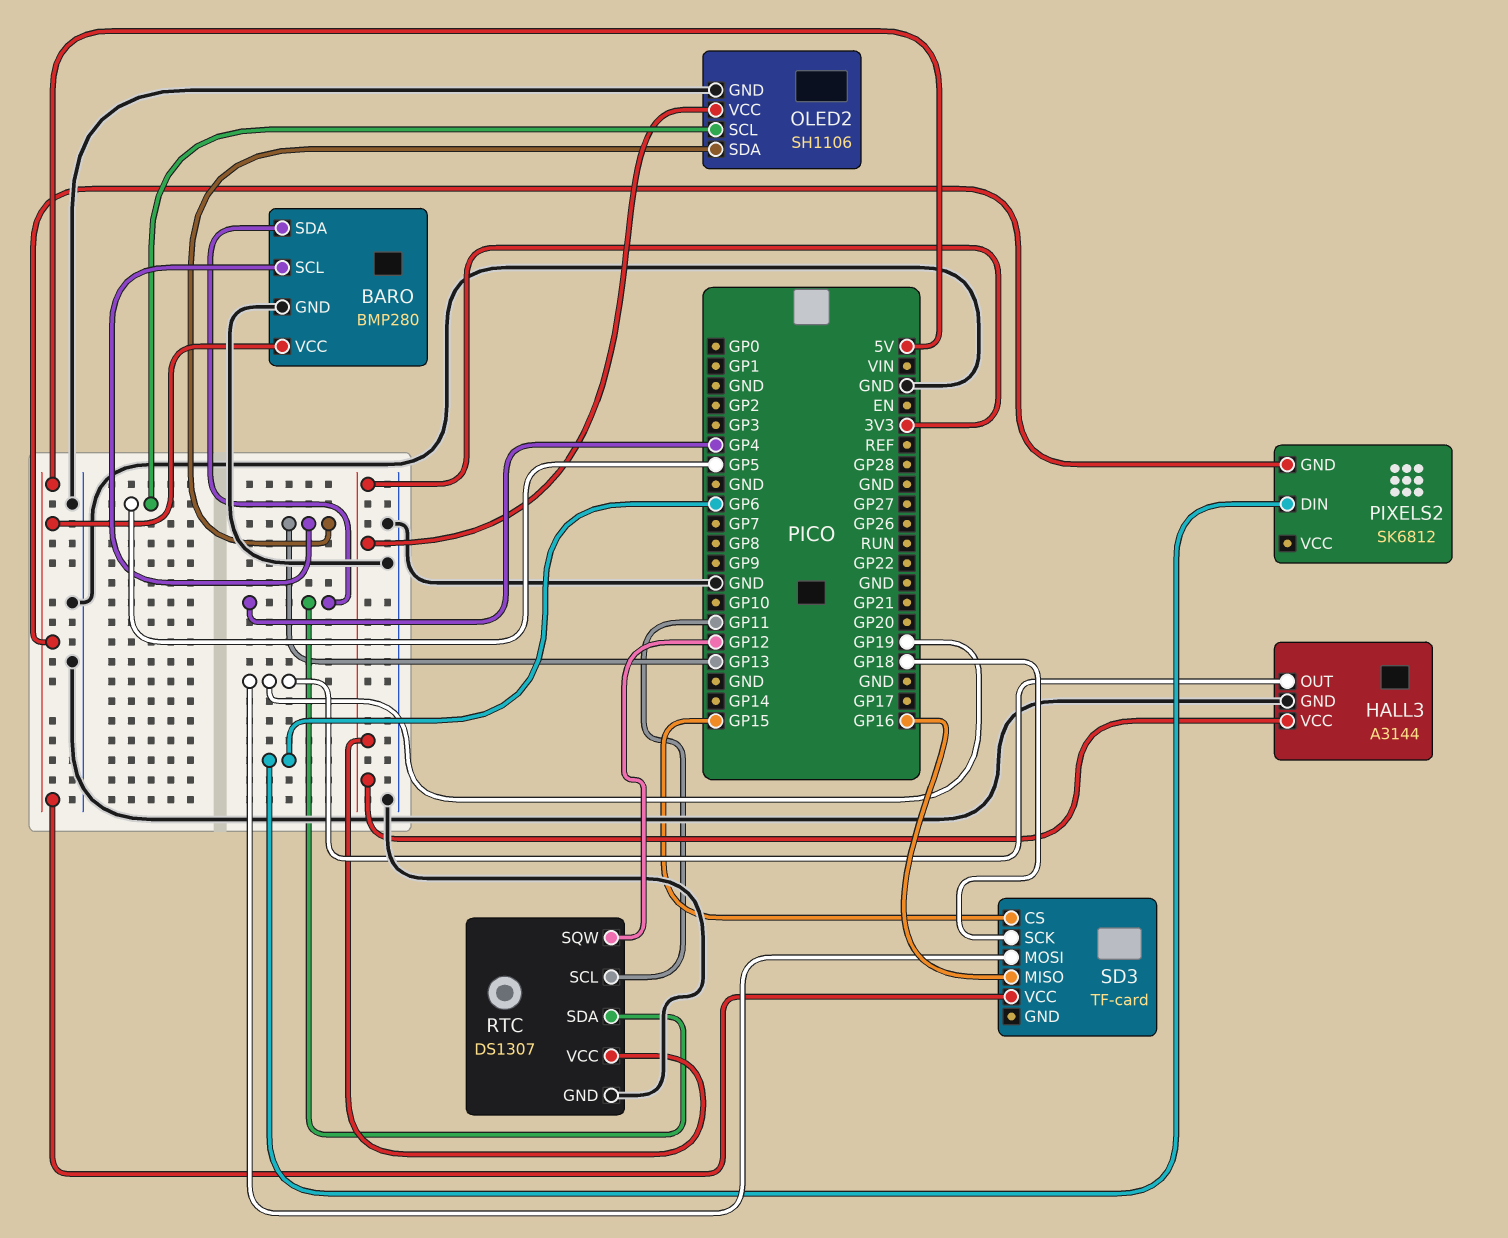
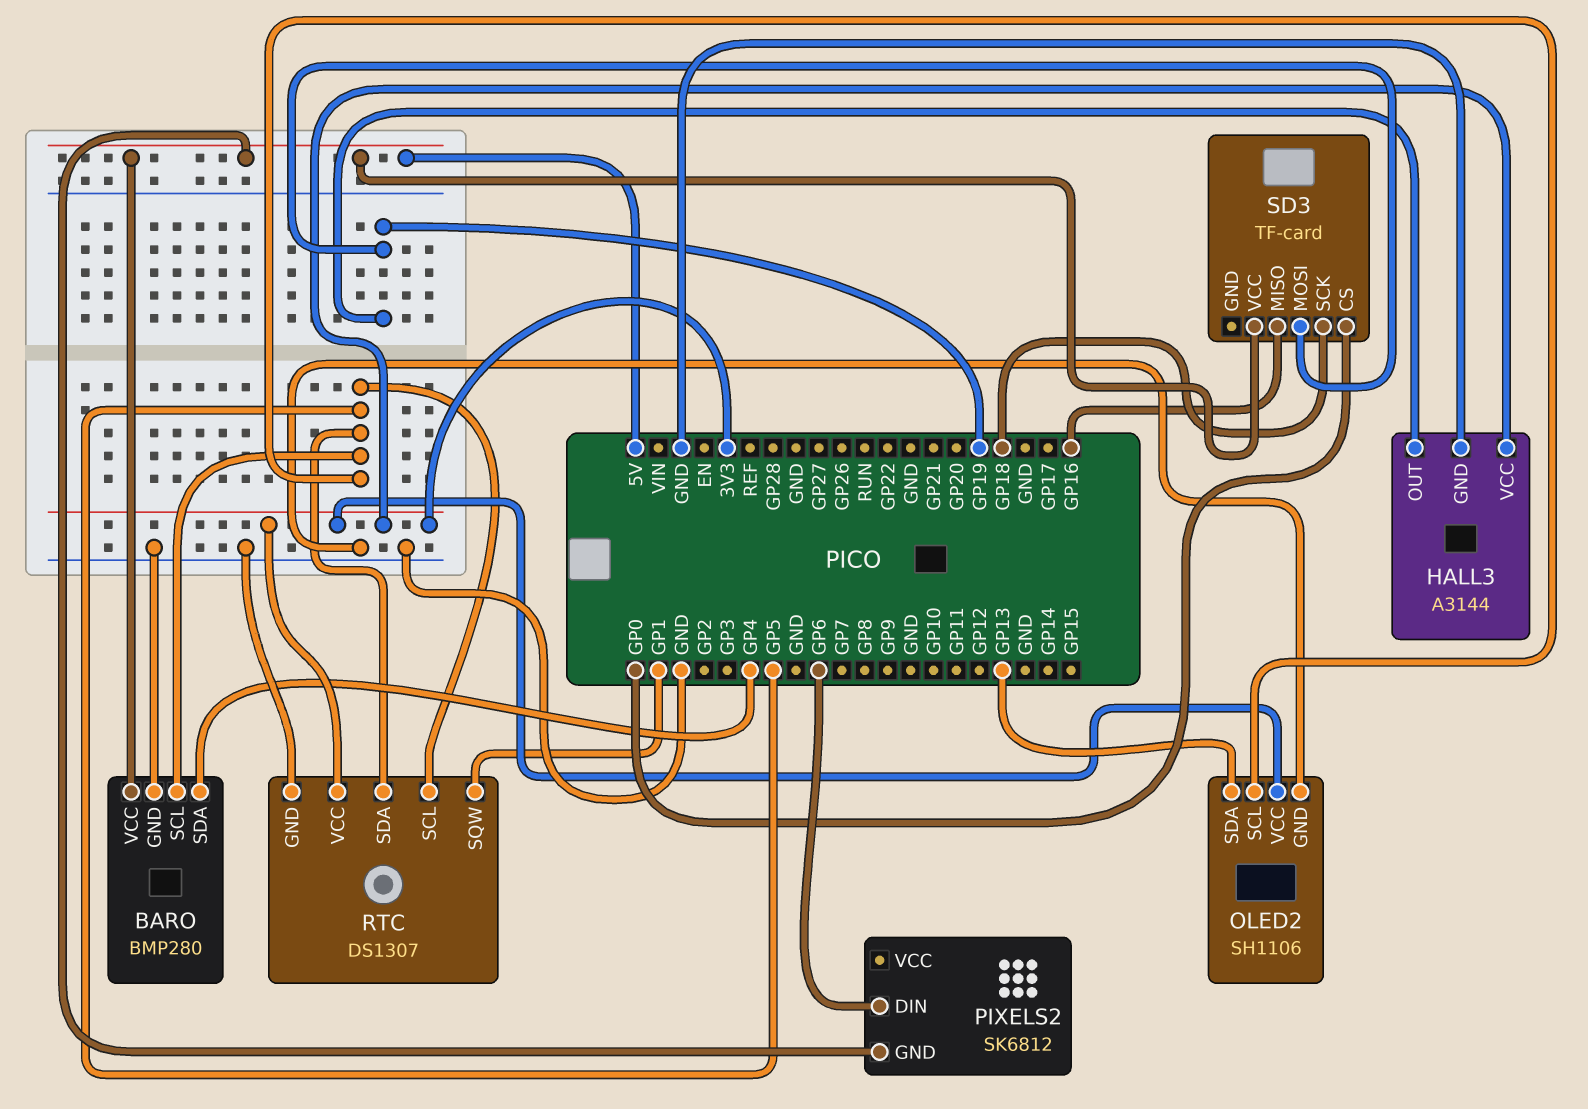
BARO pin SCL: GP13 -> GP5
RTC pin SCL: GP11 -> GP5
RTC pin SDA: GP4 -> GP5
RTC pin SQW: GP12 -> GP1
SD3 pin CS: GP15 -> GP0

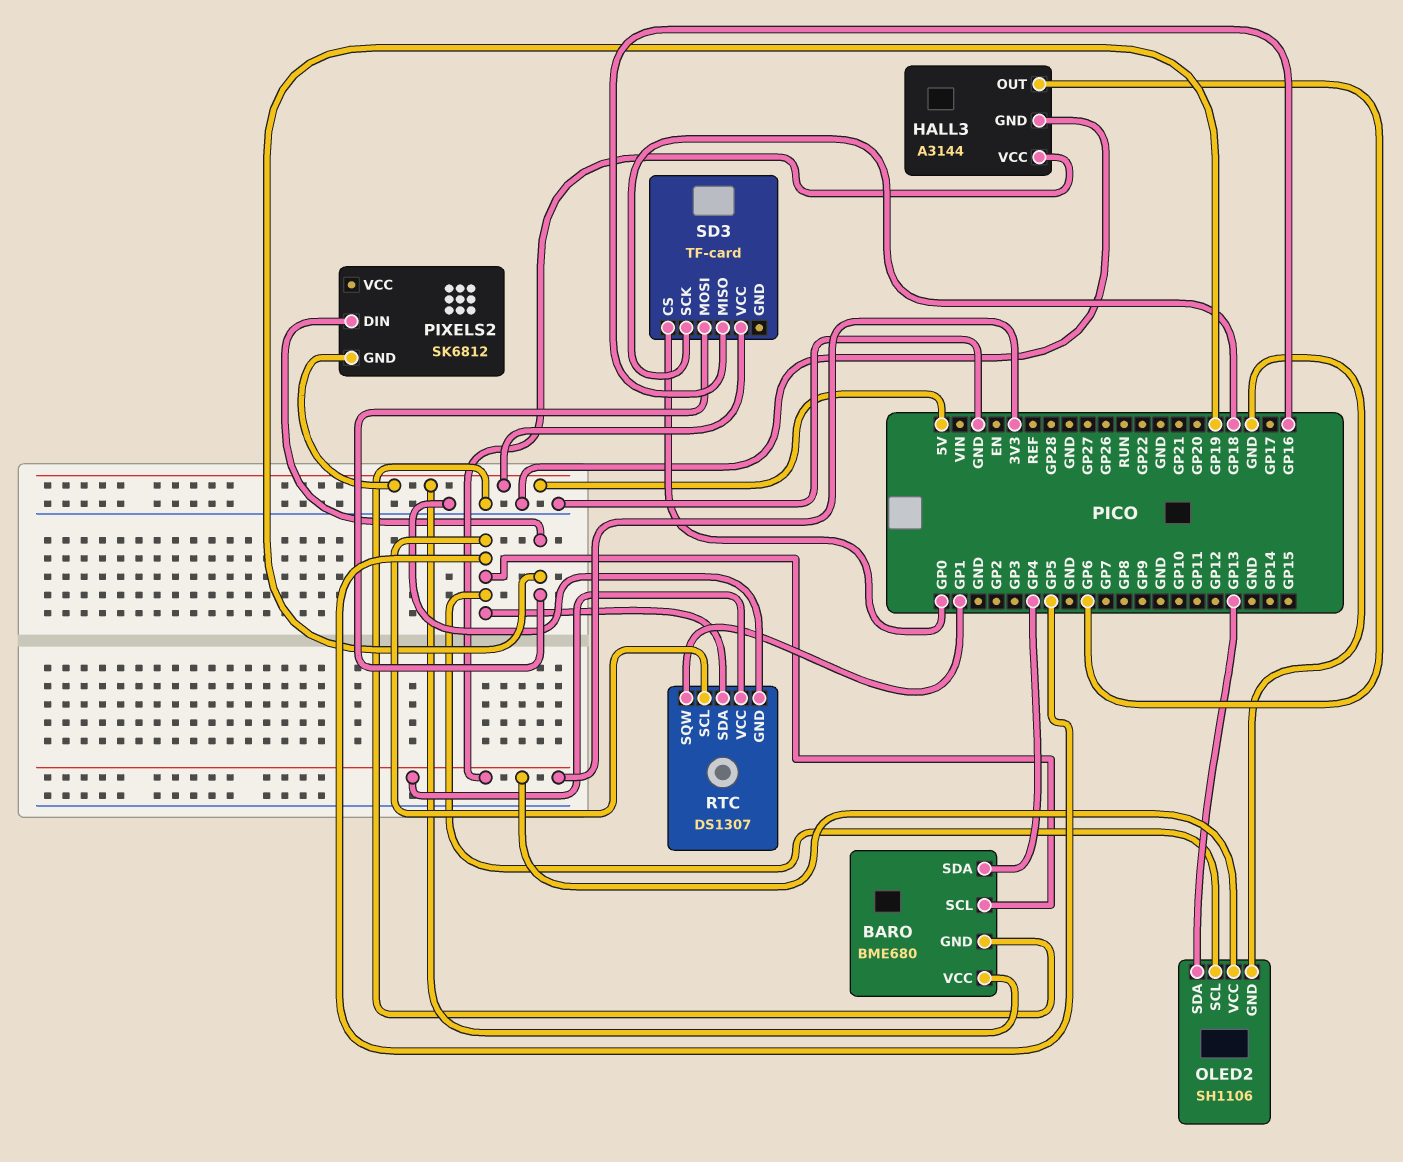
BARO: BMP280 -> BME680
HALL3 pin OUT: GP19 -> GP6
PIXELS2 pin DIN: GP6 -> GP19

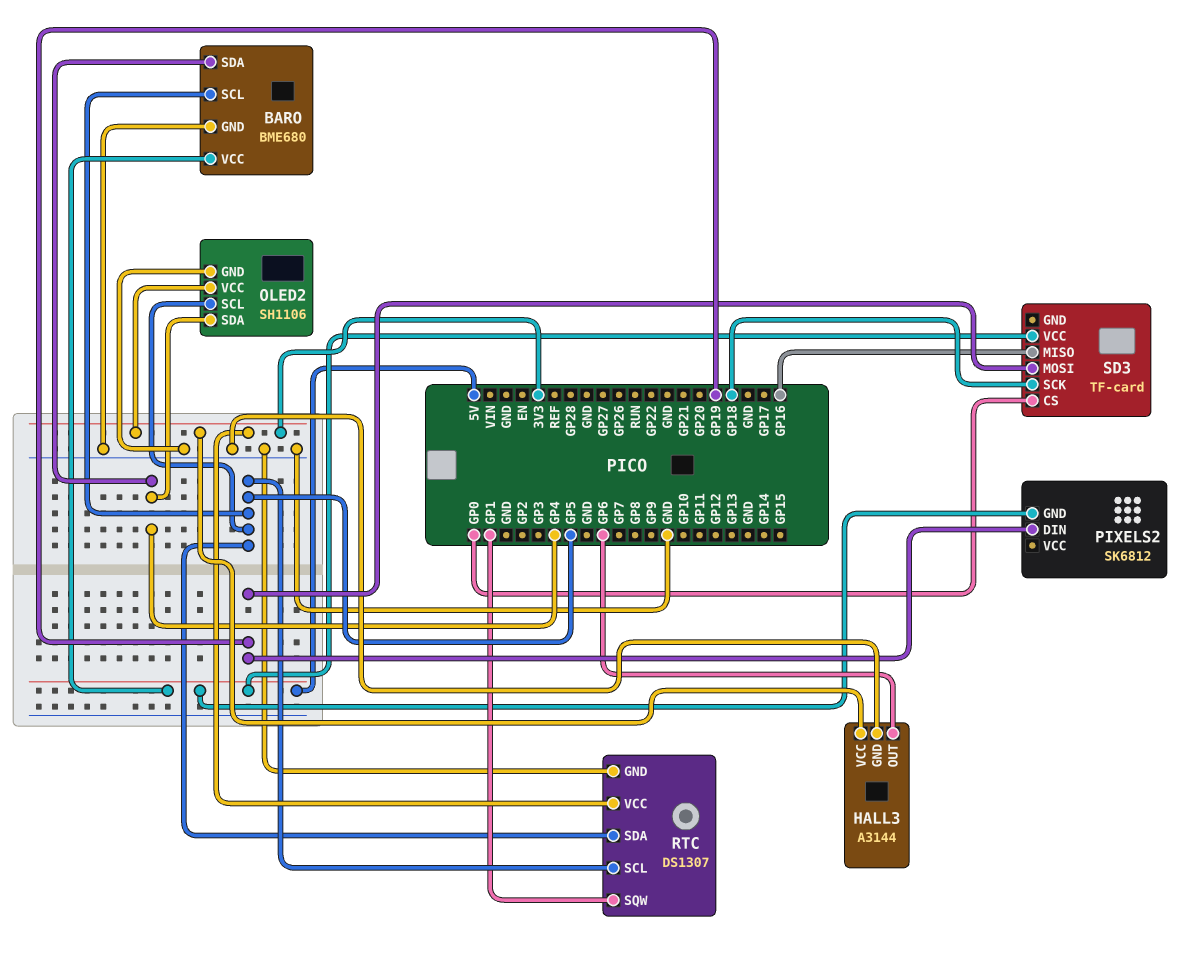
OLED2 pin SDA: GP13 -> GP4

